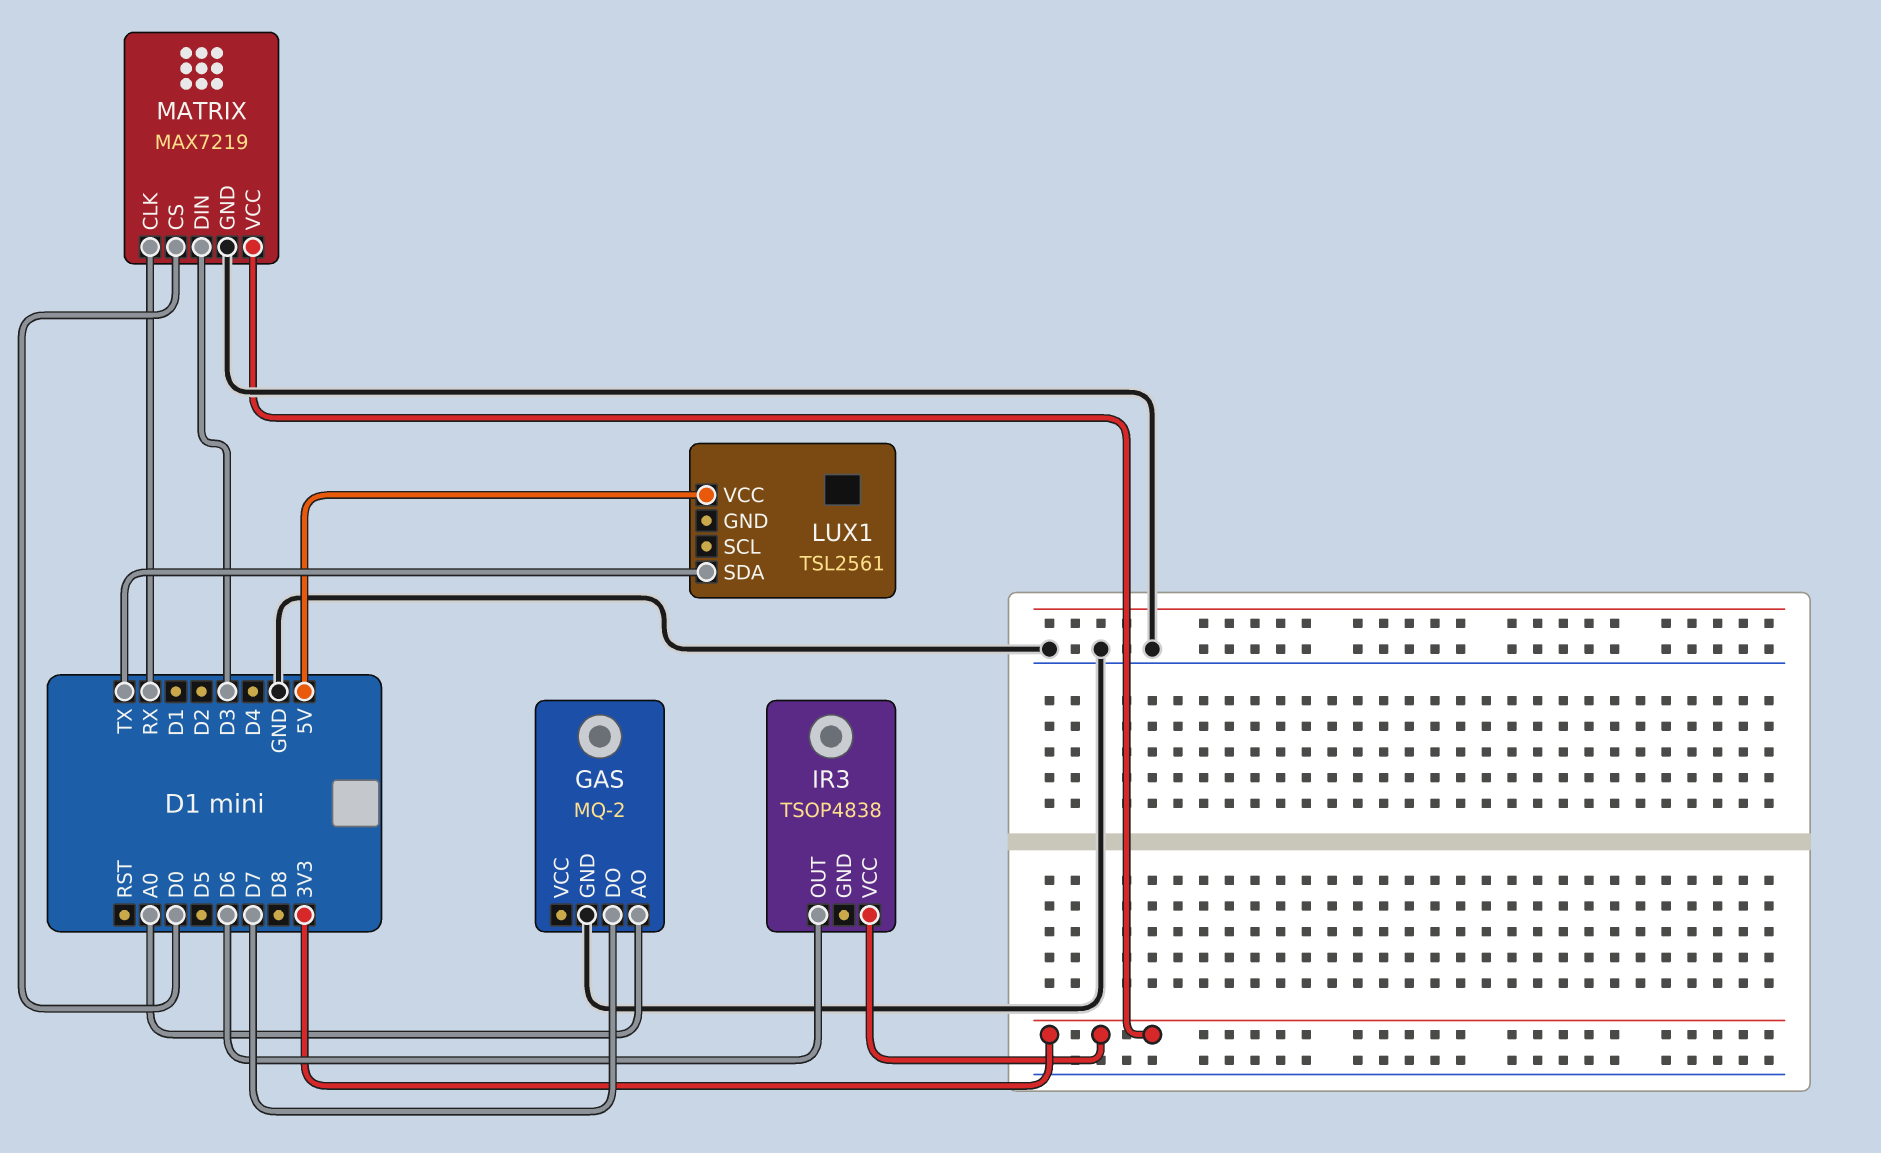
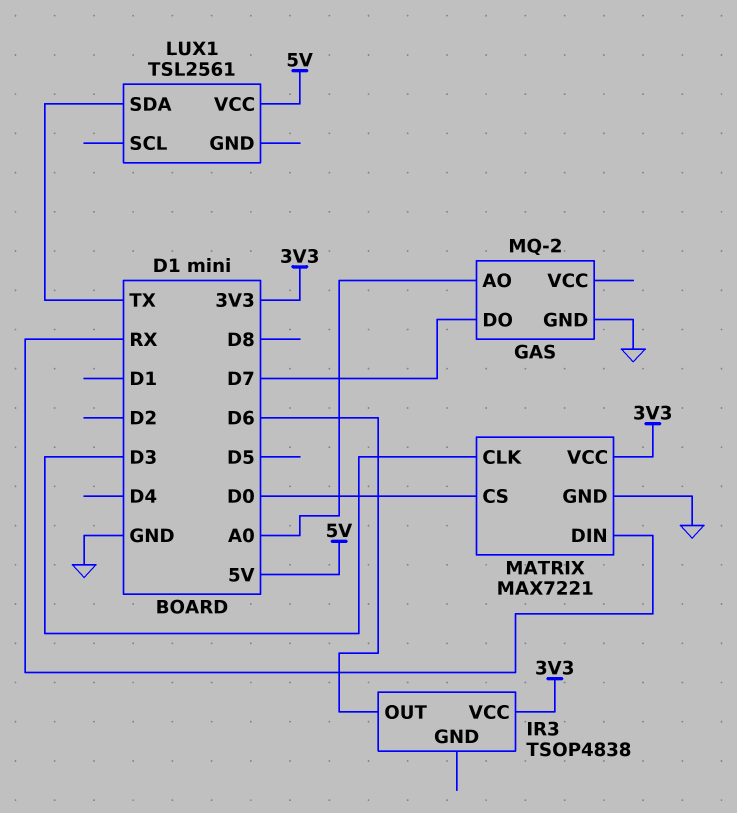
MATRIX: MAX7219 -> MAX7221
MATRIX pin CLK: RX -> D3
MATRIX pin DIN: D3 -> RX

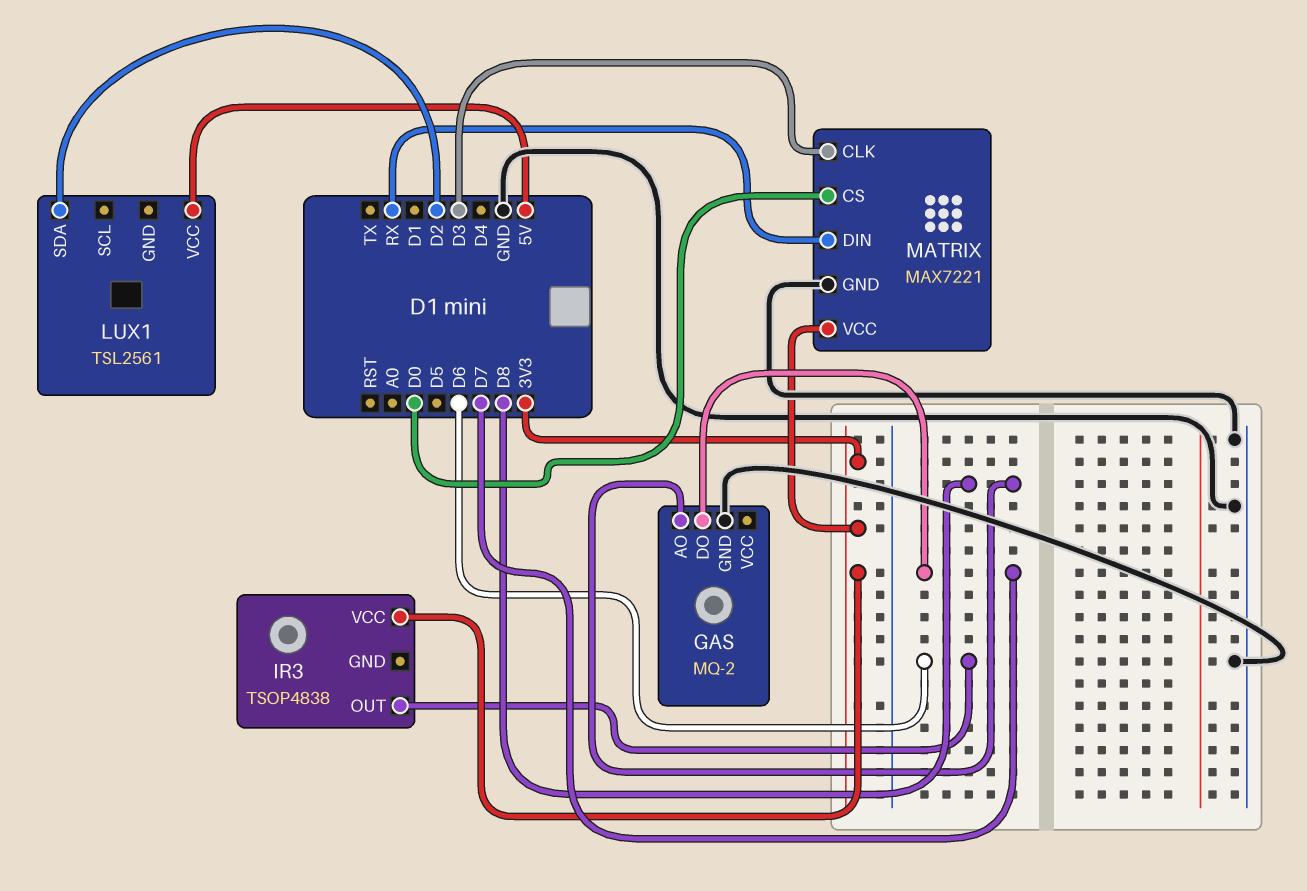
GAS pin AO: A0 -> D8
LUX1 pin SDA: TX -> D2

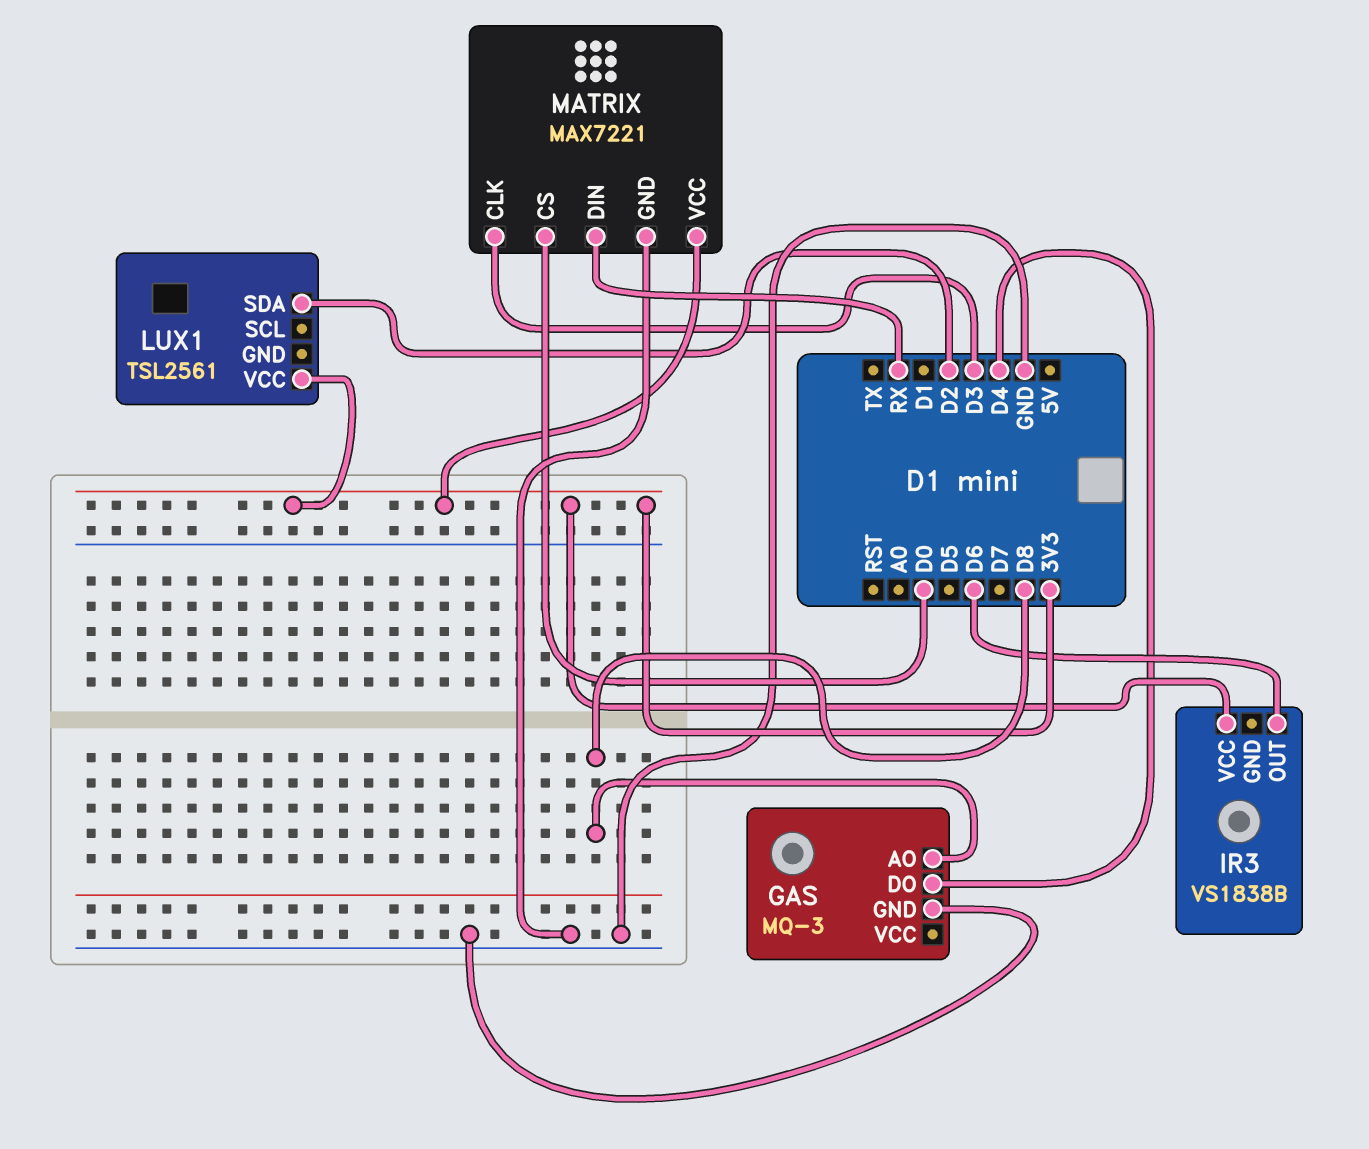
GAS: MQ-2 -> MQ-3
GAS pin DO: D7 -> D4
IR3: TSOP4838 -> VS1838B
LUX1 pin VCC: 5V -> 3V3

